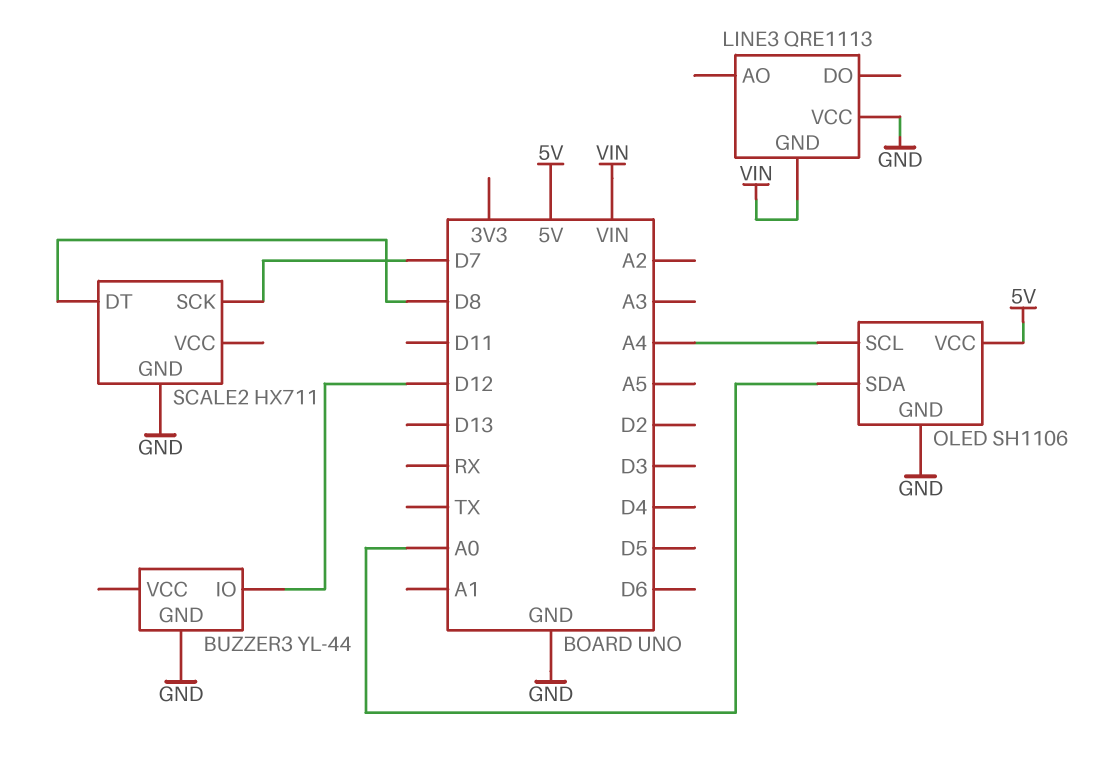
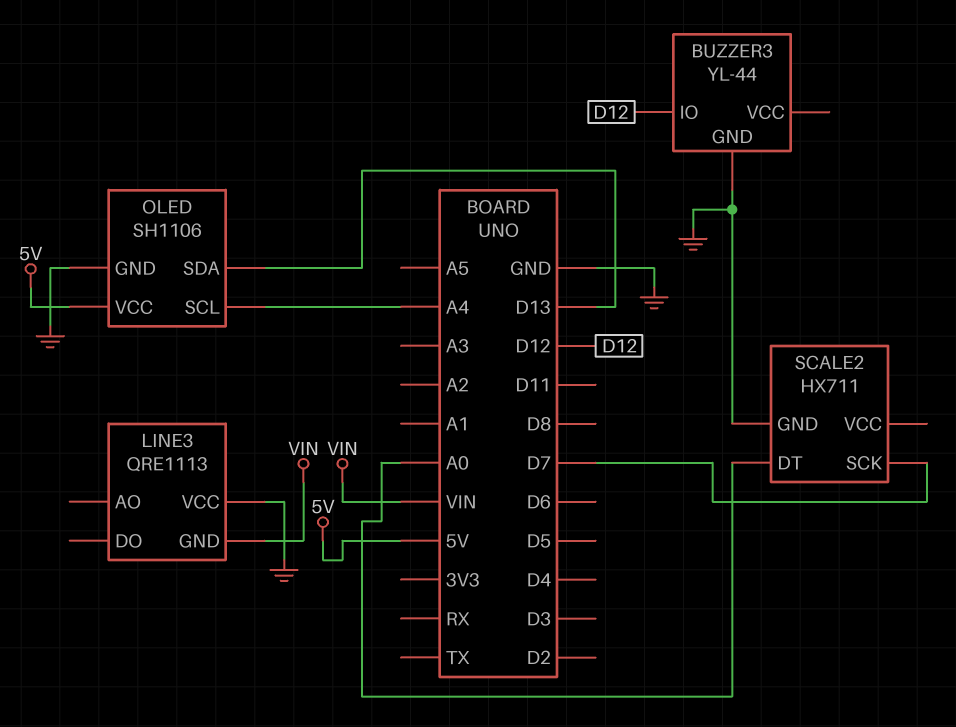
OLED pin SDA: A0 -> D13
SCALE2 pin DT: D8 -> A0

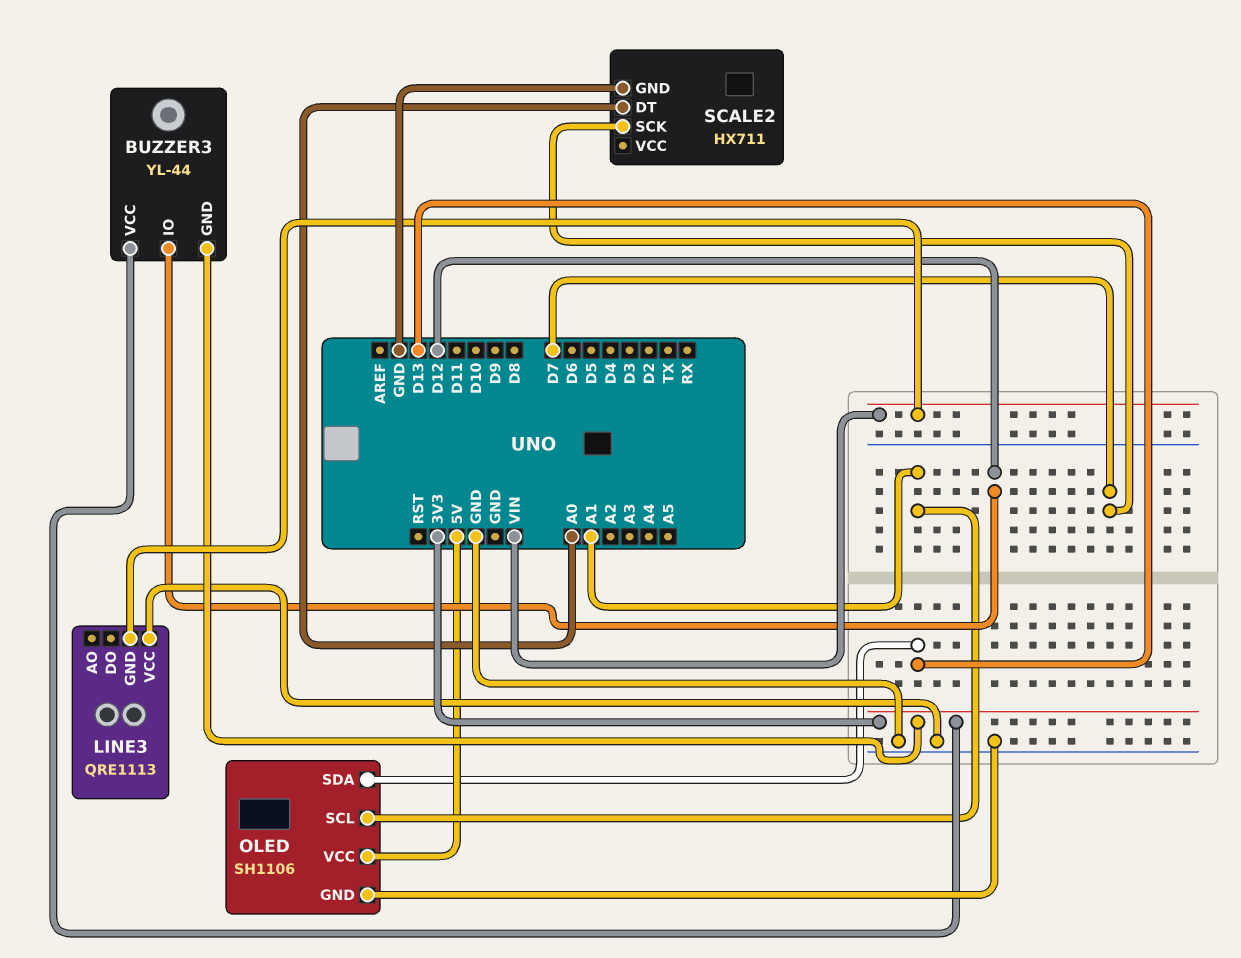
BUZZER3 pin GND: GND -> 3V3
BUZZER3 pin VCC: none -> 3V3
OLED pin SCL: A4 -> A1

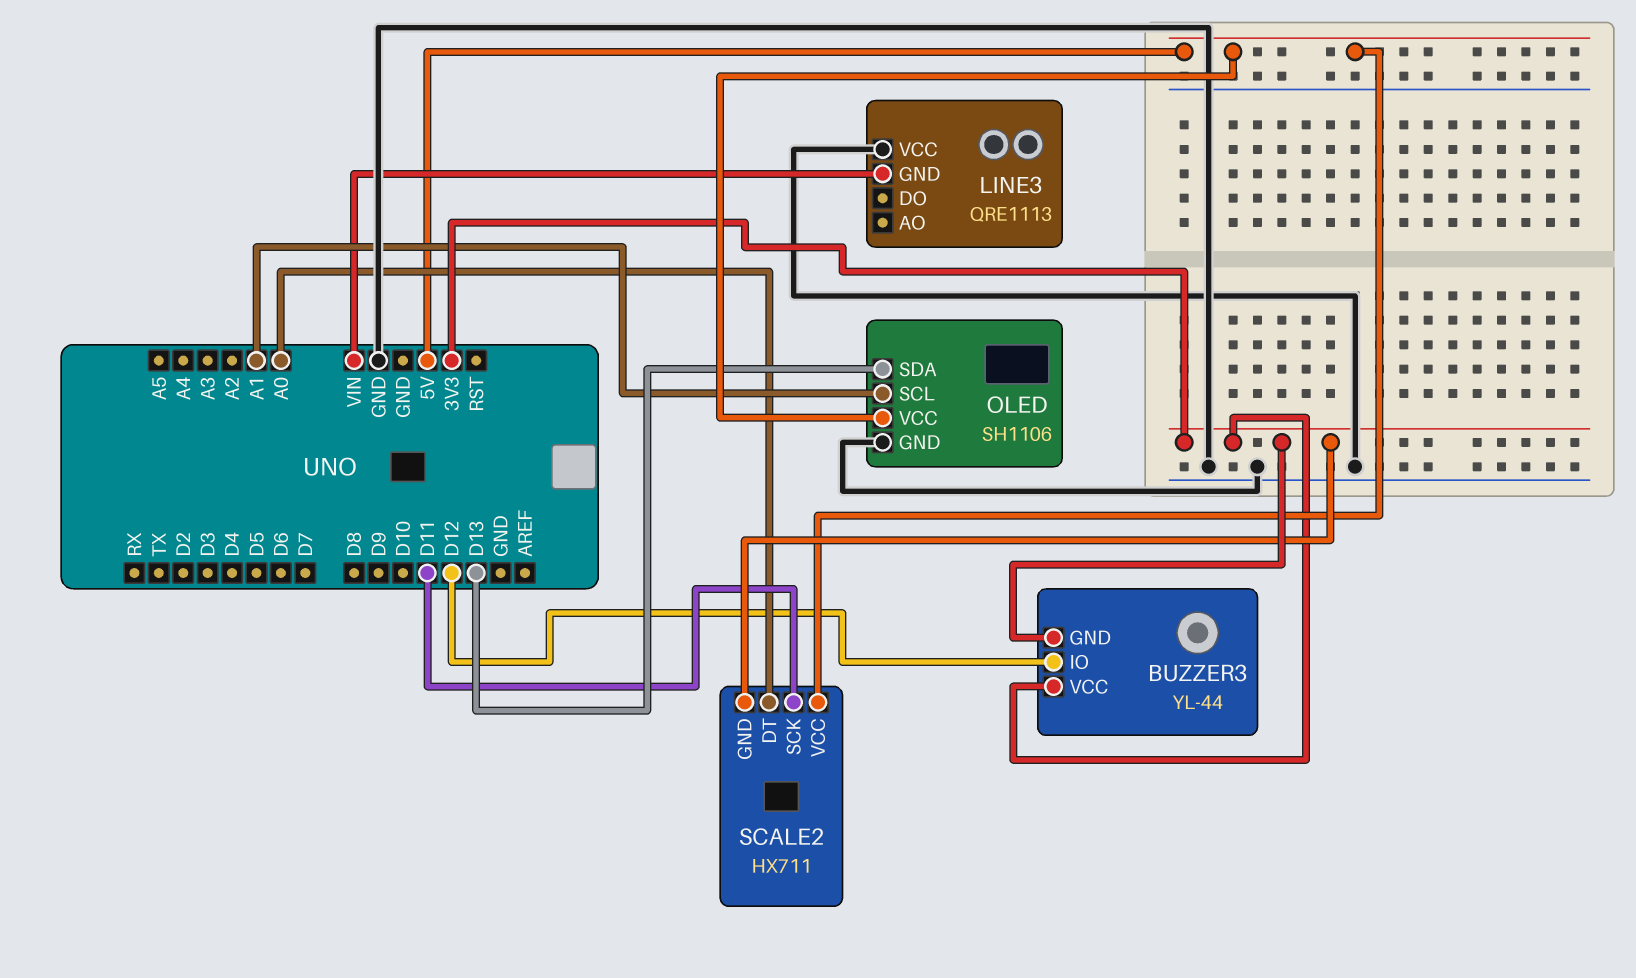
SCALE2 pin GND: GND -> 3V3
SCALE2 pin SCK: D7 -> D11
SCALE2 pin VCC: none -> 5V

